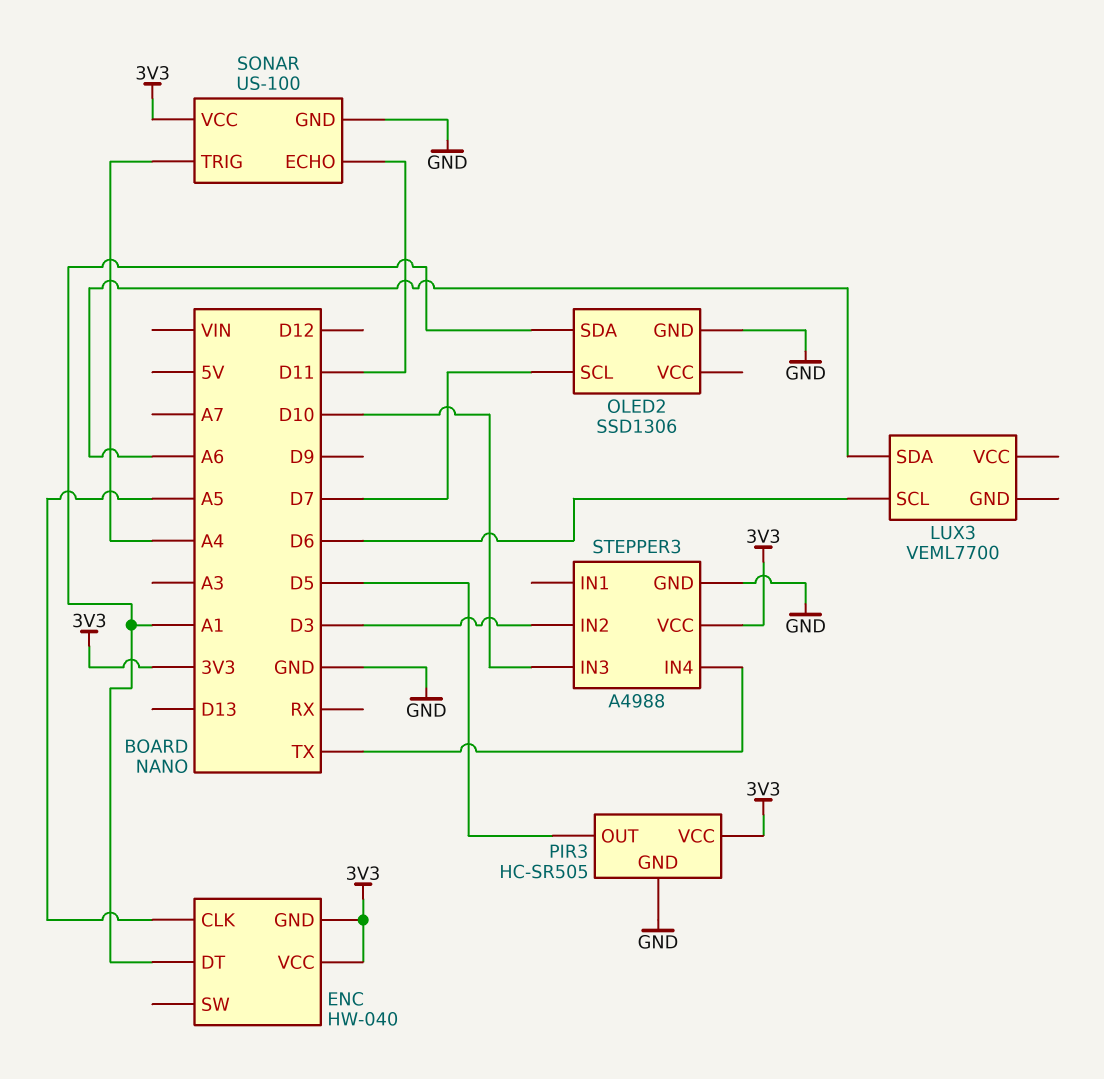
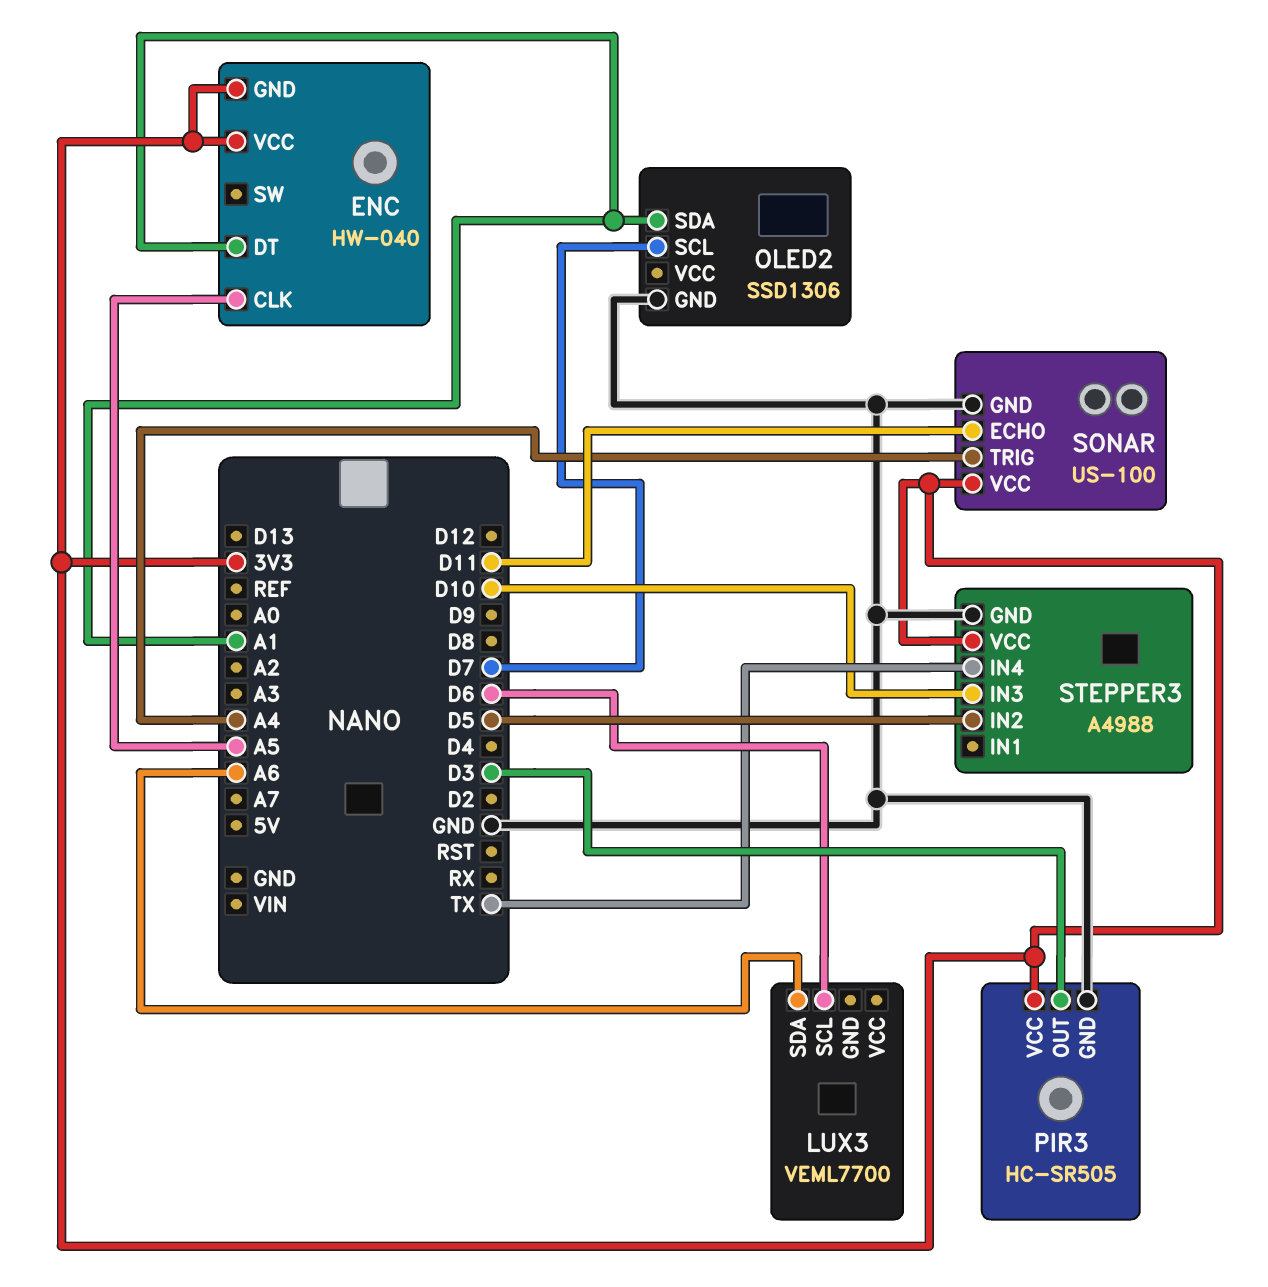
PIR3 pin OUT: D5 -> D3
STEPPER3 pin IN2: D3 -> D5

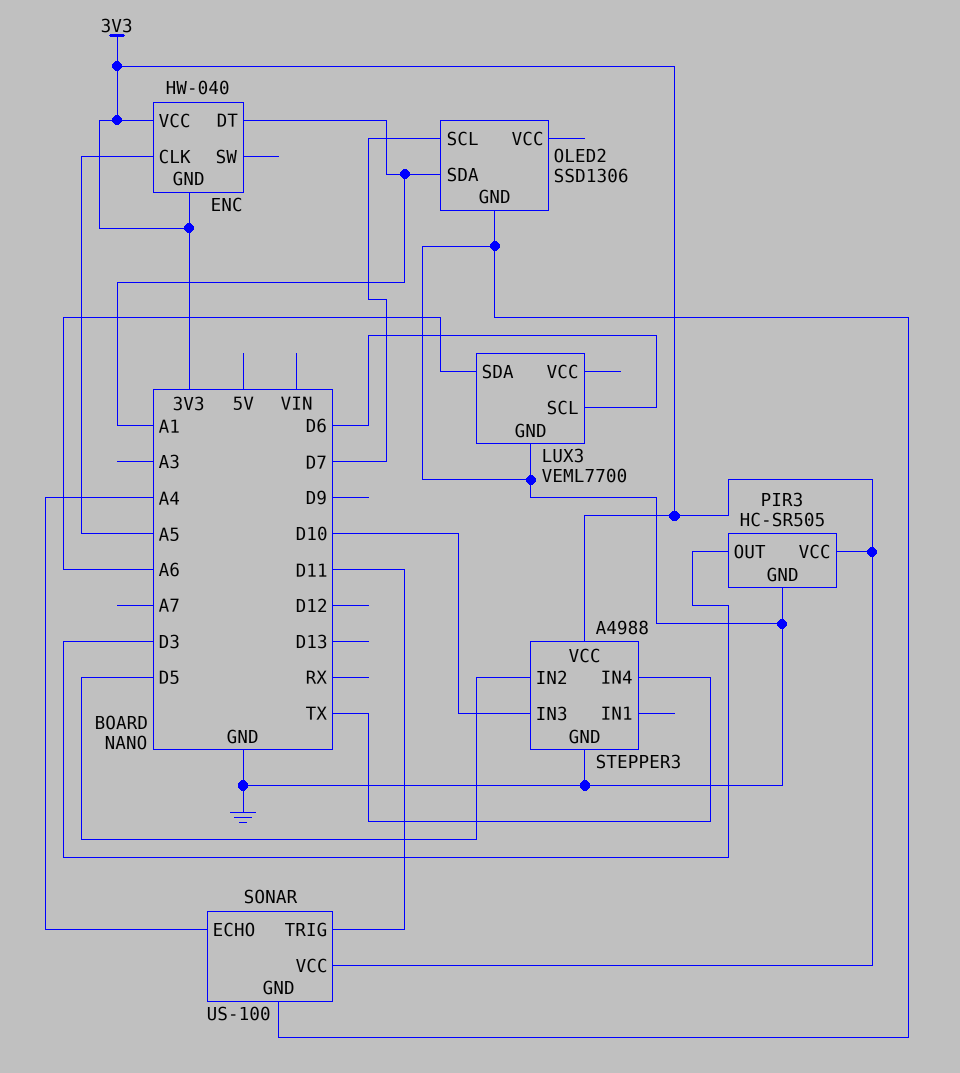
LUX3 pin GND: none -> GND
SONAR pin ECHO: D11 -> A4
SONAR pin TRIG: A4 -> D11

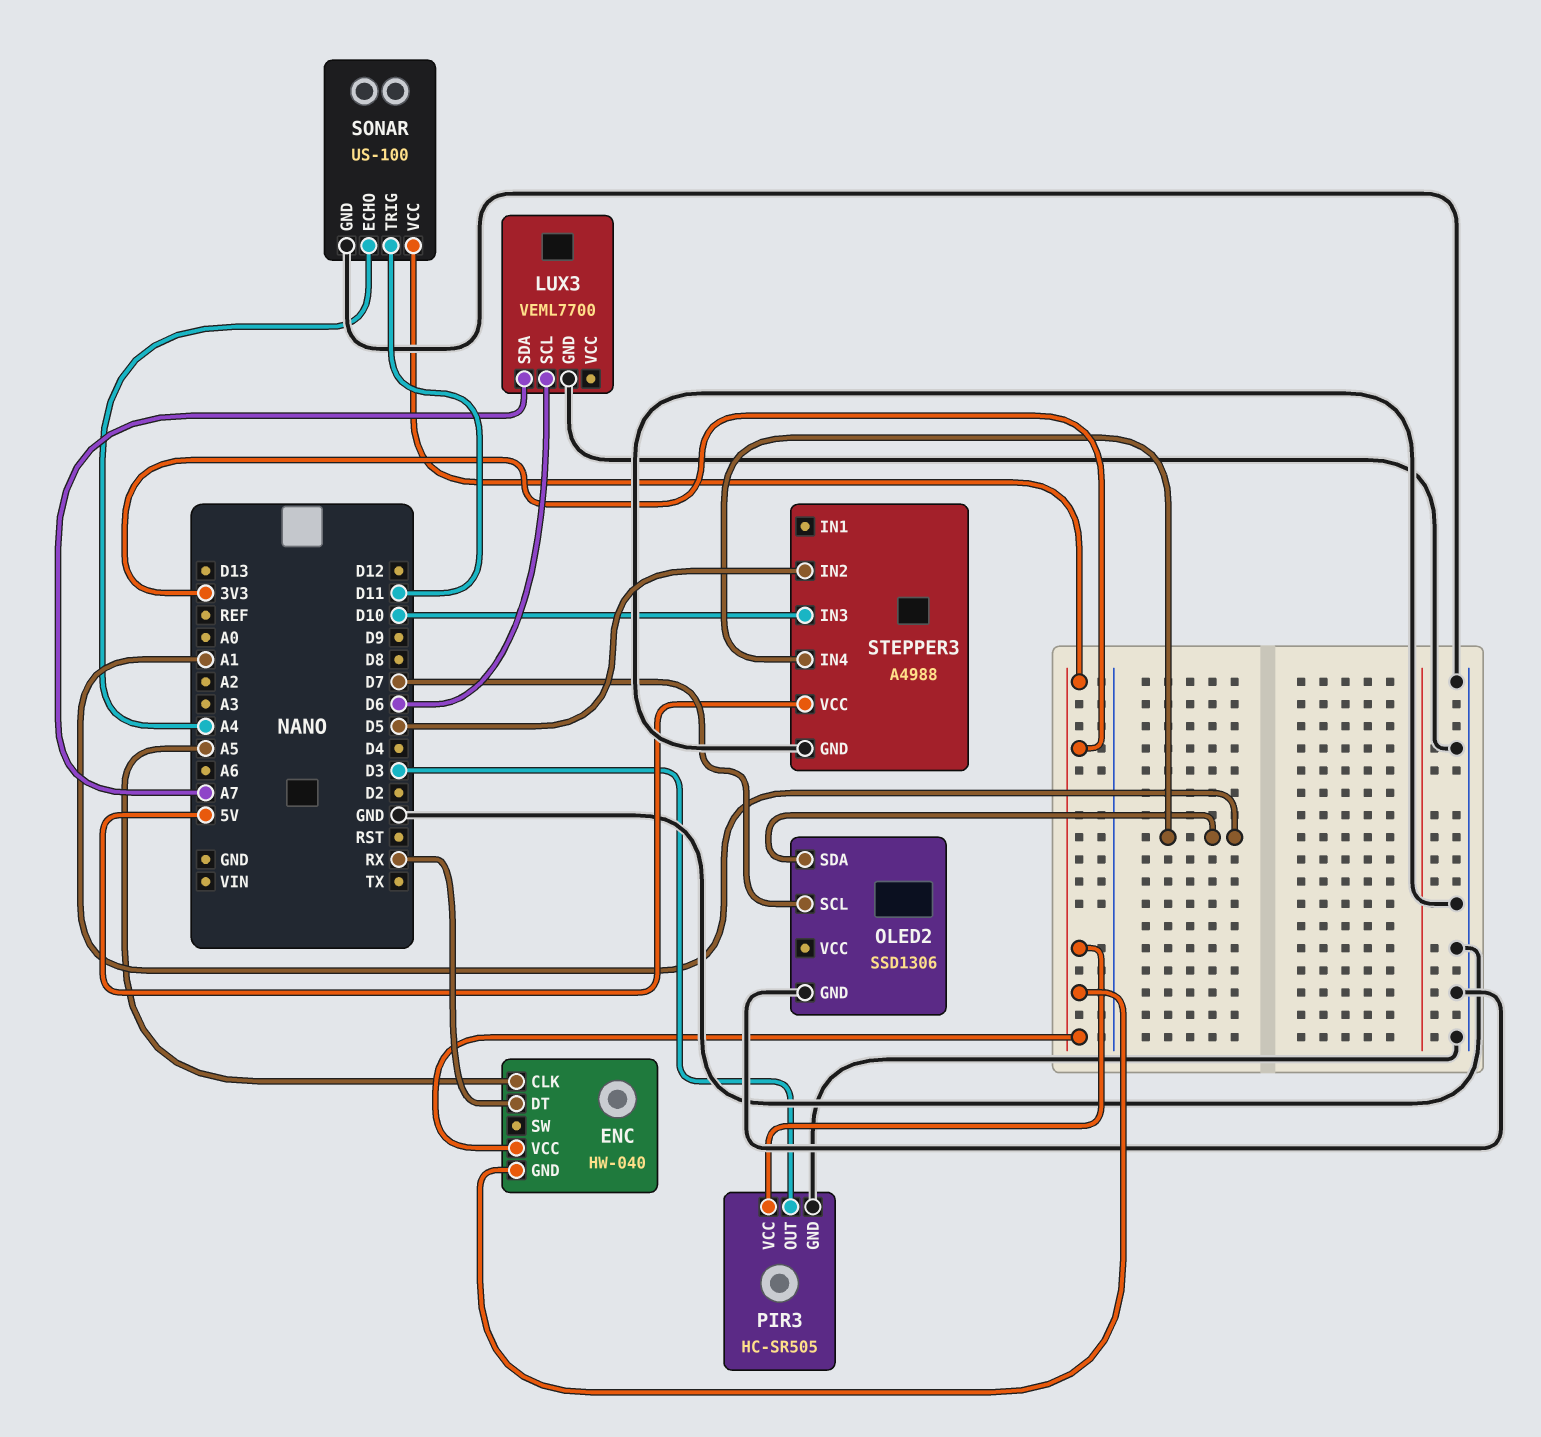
ENC pin DT: A1 -> RX
LUX3 pin SDA: A6 -> A7
STEPPER3 pin IN4: TX -> A1
STEPPER3 pin VCC: 3V3 -> 5V

